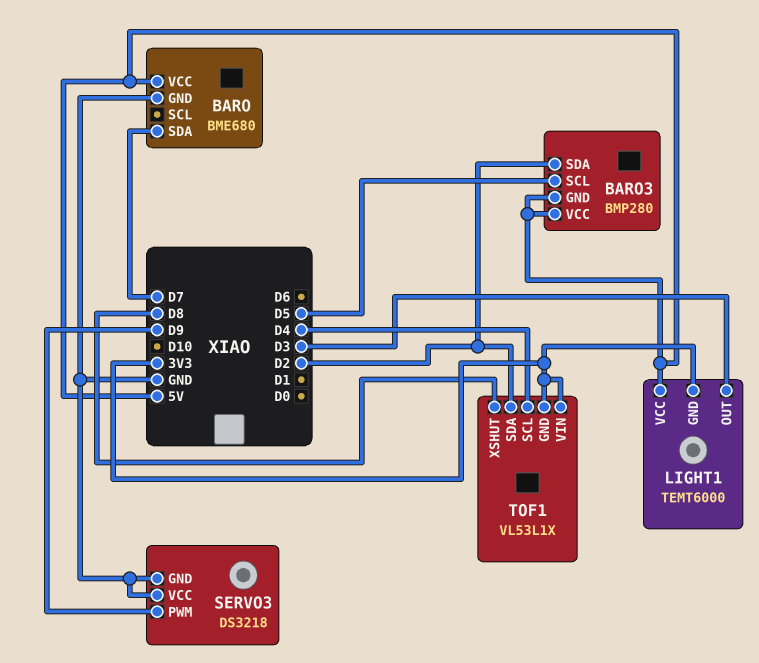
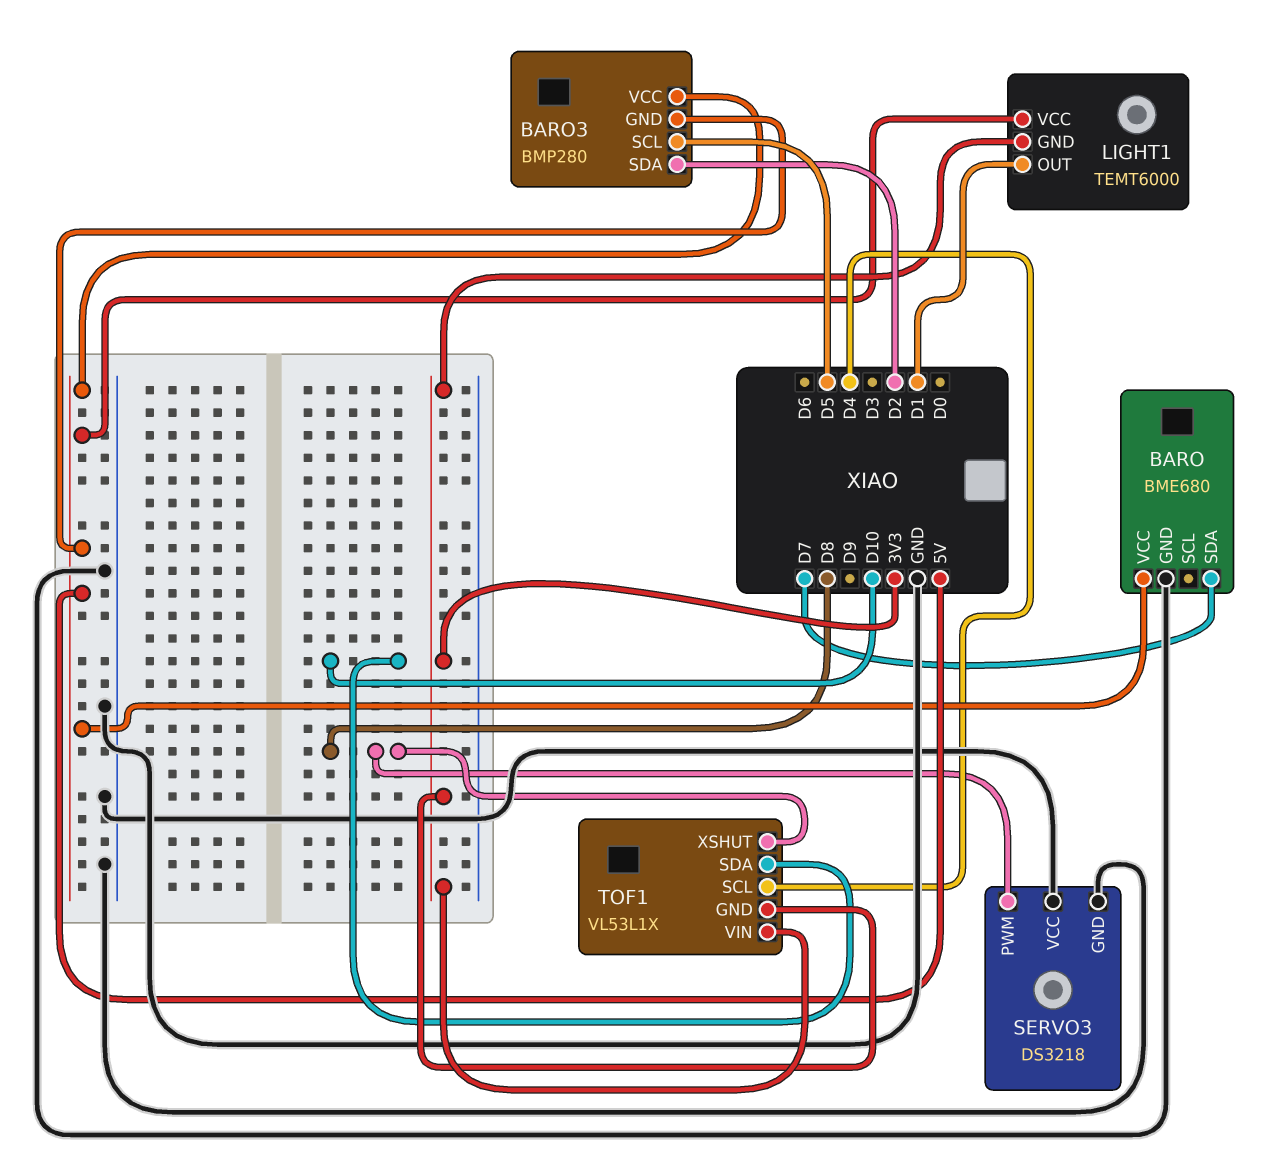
LIGHT1 pin OUT: D3 -> D1
SERVO3 pin PWM: D9 -> D8
TOF1 pin SDA: D2 -> D10

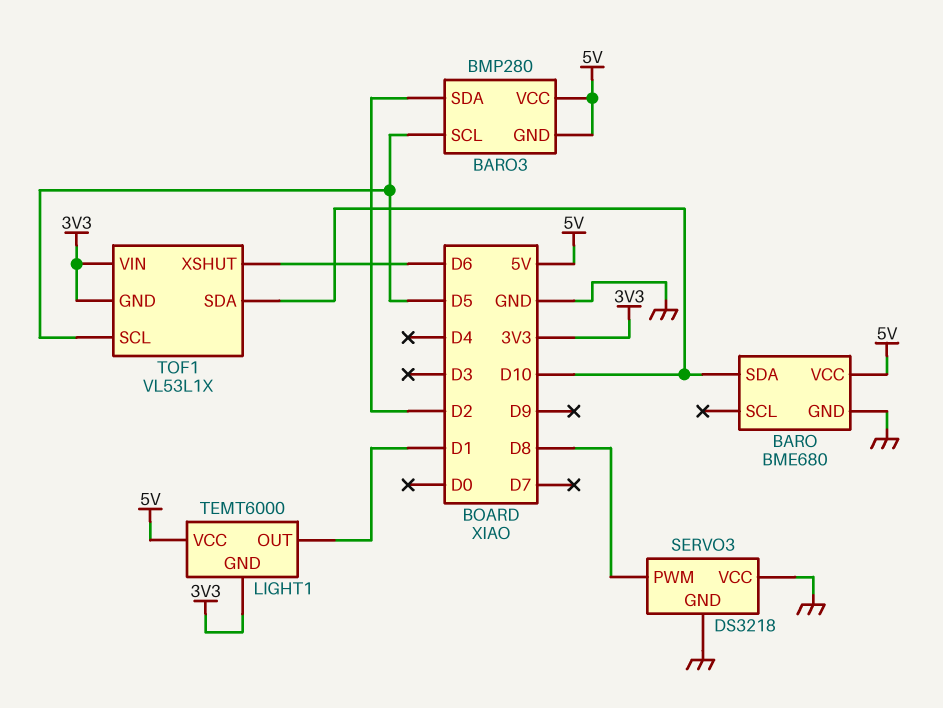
BARO pin SDA: D7 -> D10
TOF1 pin SCL: D4 -> D5
TOF1 pin XSHUT: D8 -> D6

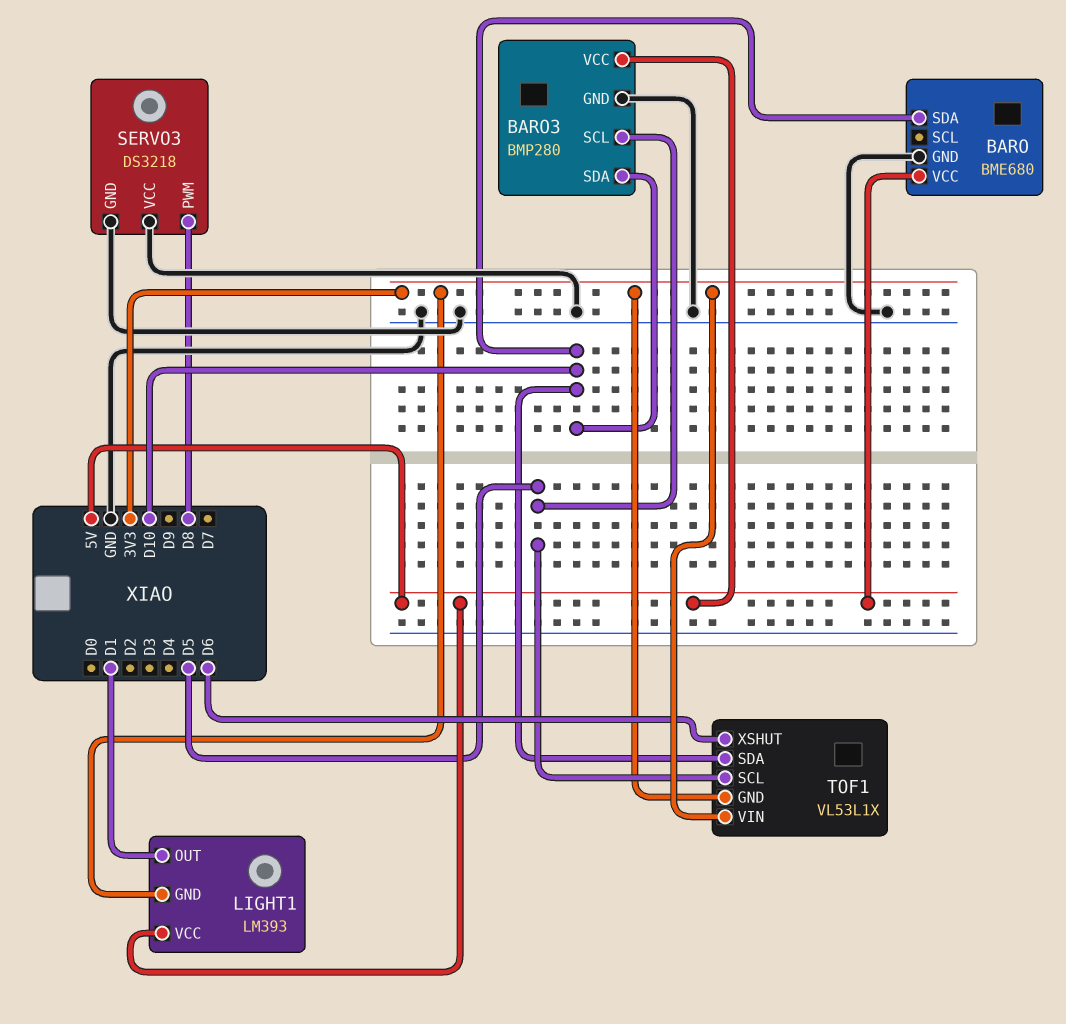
BARO3 pin GND: 5V -> GND
BARO3 pin SDA: D2 -> D10
LIGHT1: TEMT6000 -> LM393

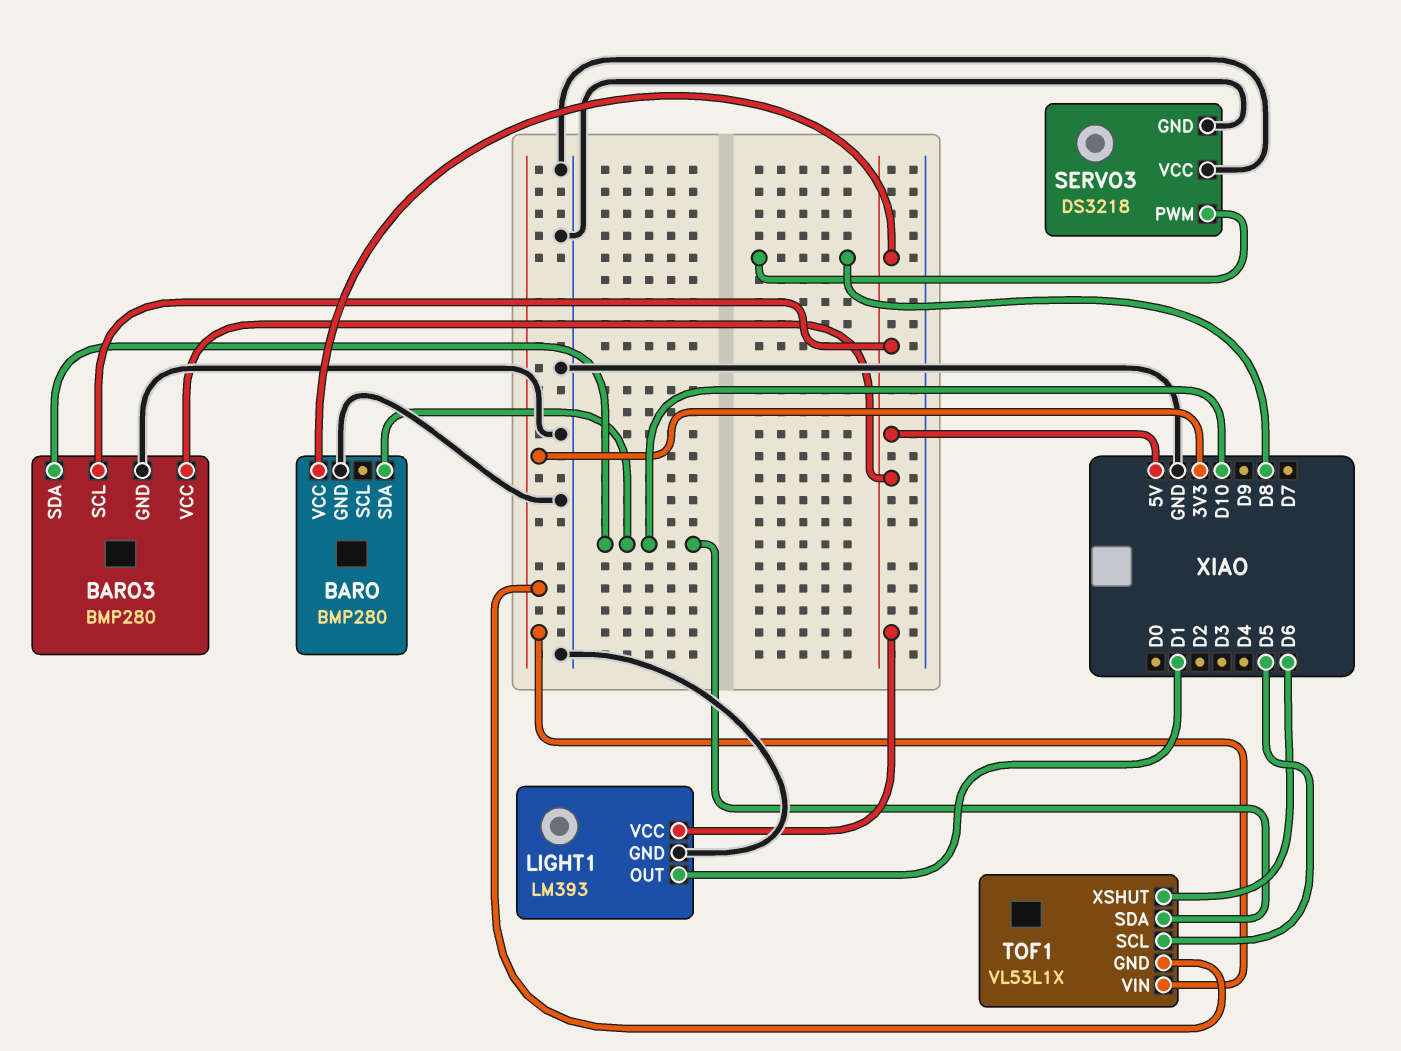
BARO: BME680 -> BMP280
BARO3 pin SCL: D5 -> 5V
LIGHT1 pin GND: 3V3 -> GND

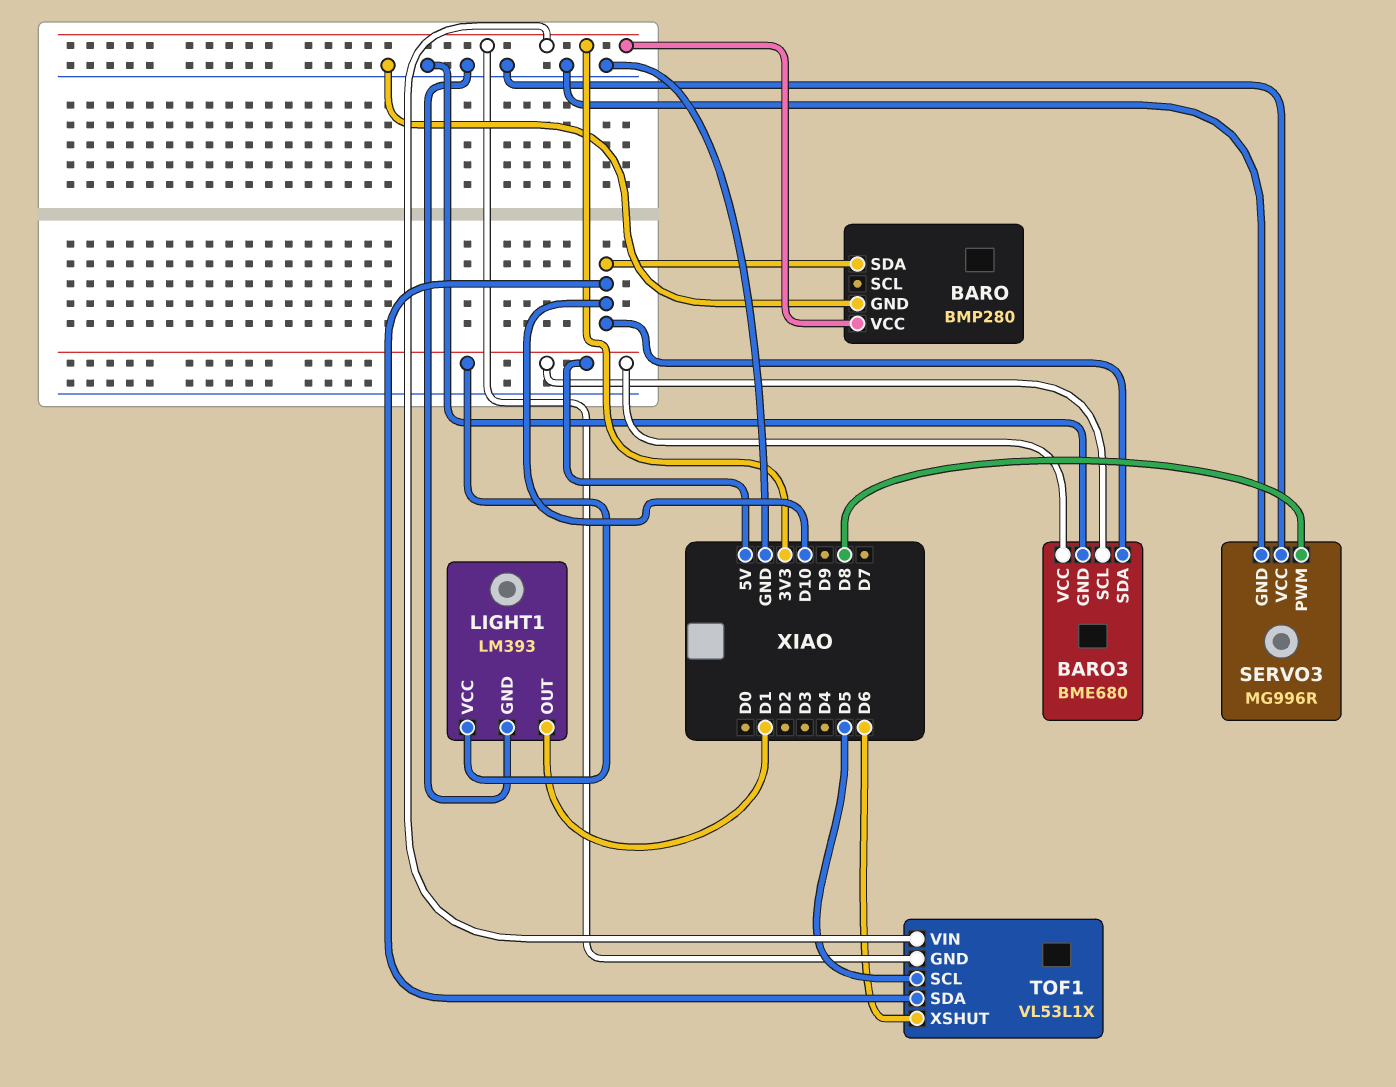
BARO pin VCC: 5V -> 3V3
BARO3: BMP280 -> BME680
SERVO3: DS3218 -> MG996R

